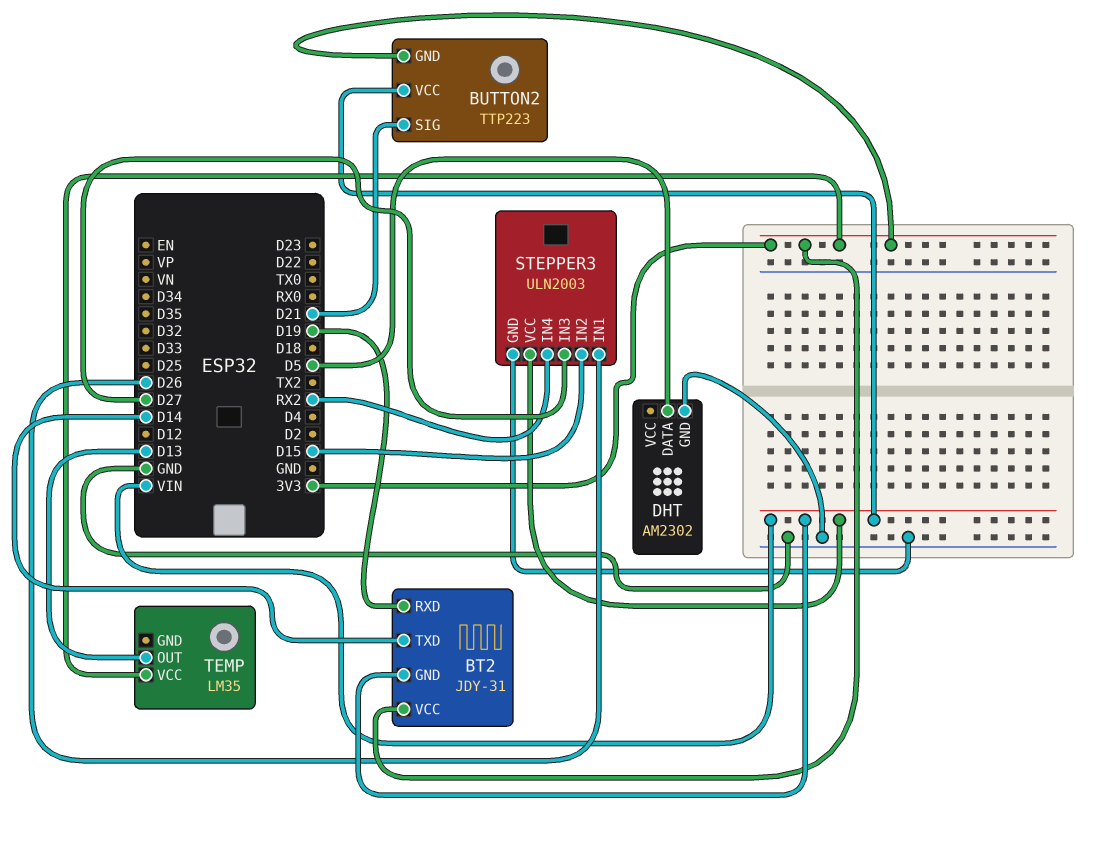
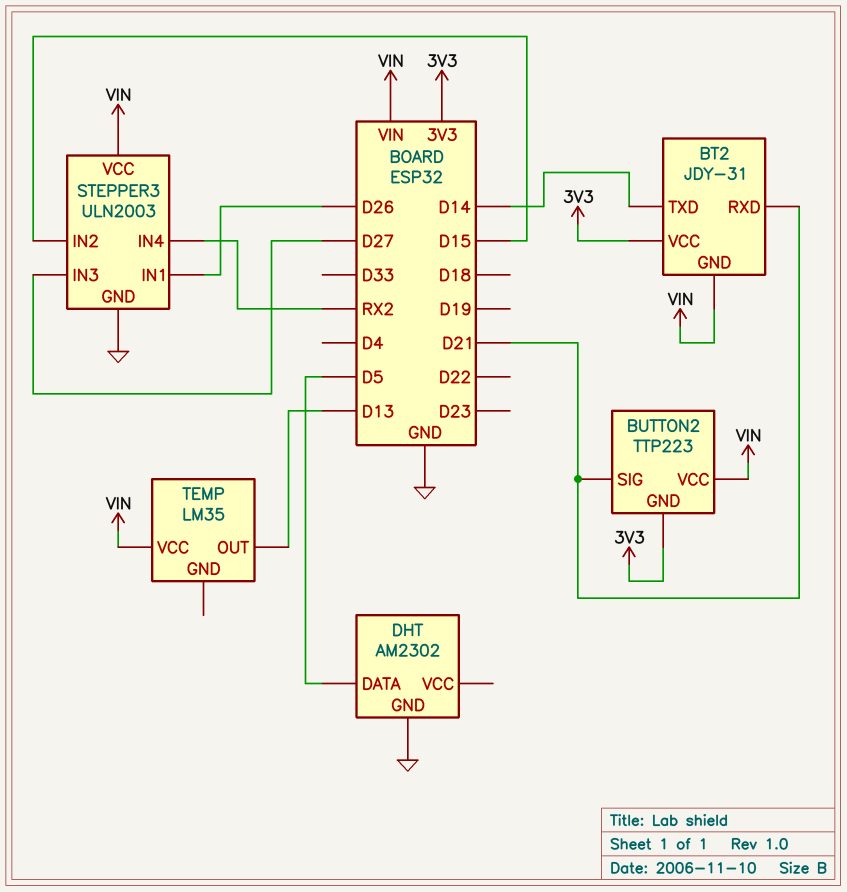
BT2 pin RXD: D19 -> D21
TEMP pin VCC: 3V3 -> VIN

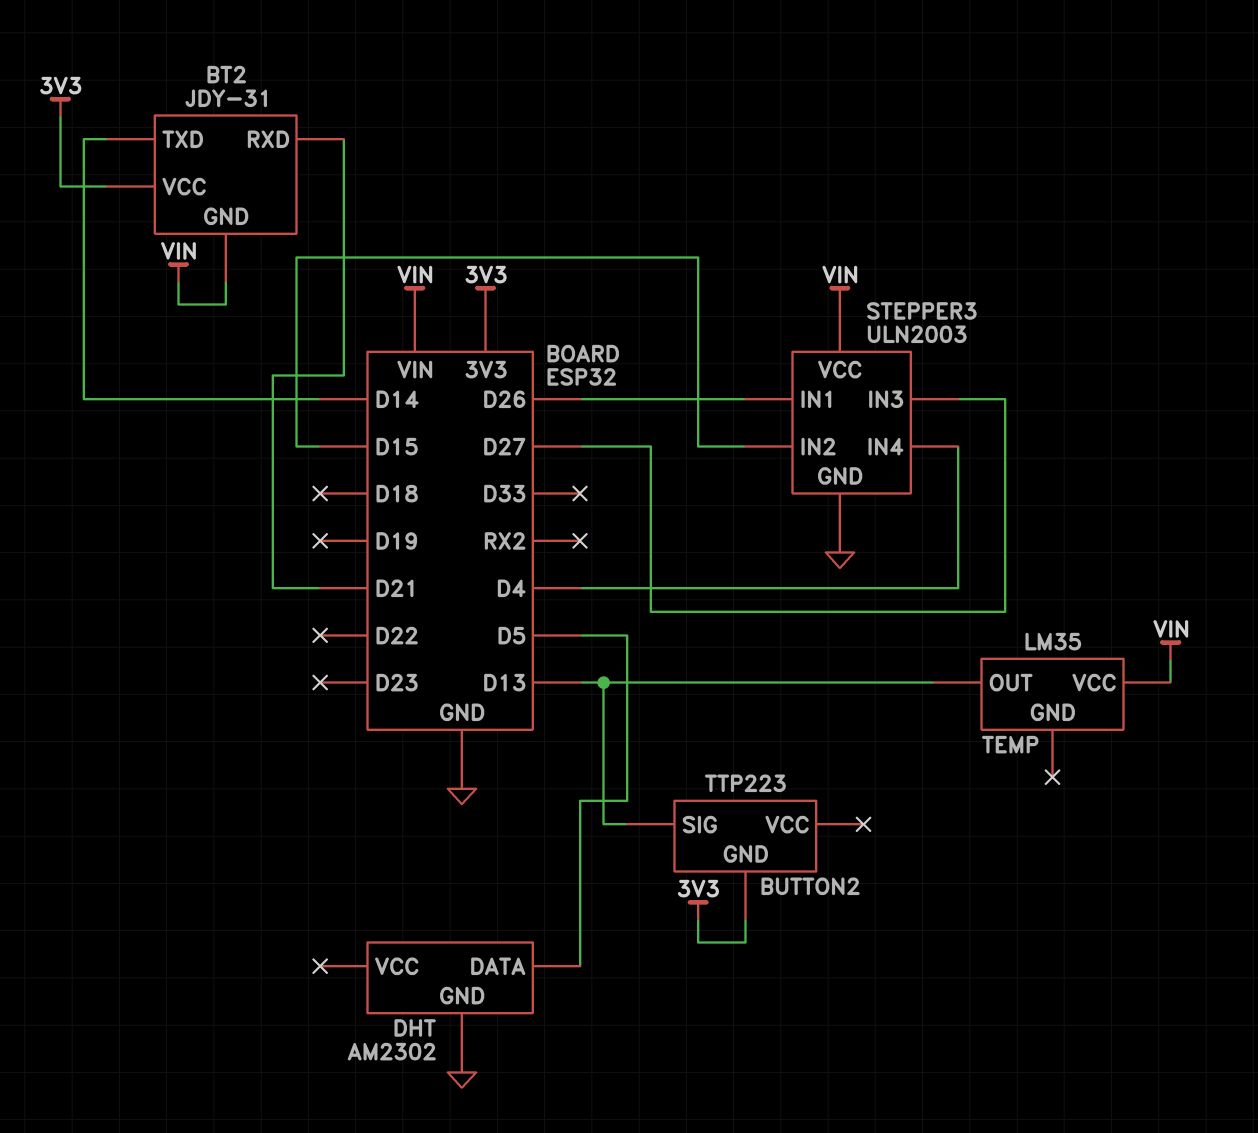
BUTTON2 pin SIG: D21 -> D13
BUTTON2 pin VCC: VIN -> none
STEPPER3 pin IN4: RX2 -> D4

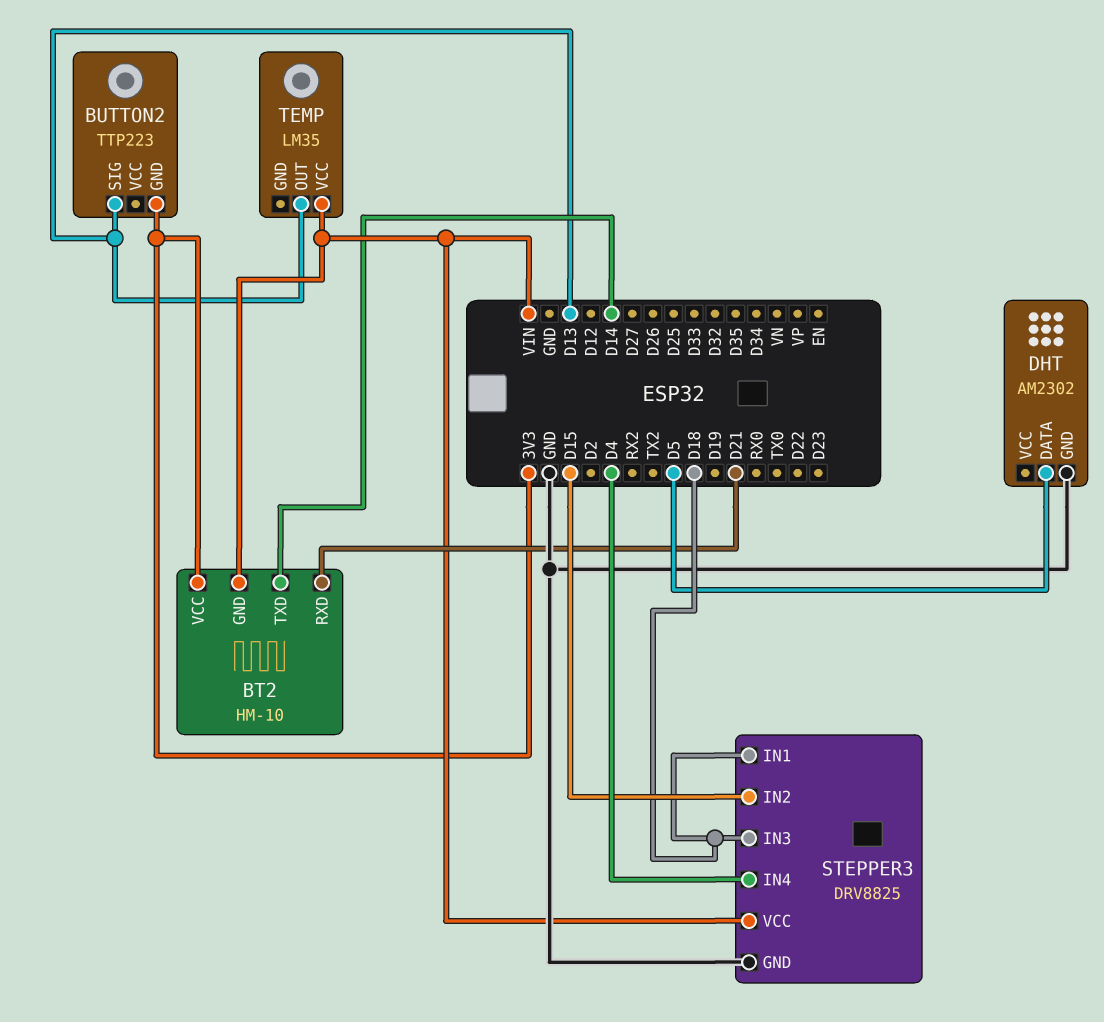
BT2: JDY-31 -> HM-10
STEPPER3: ULN2003 -> DRV8825
STEPPER3 pin IN1: D26 -> D18
STEPPER3 pin IN3: D27 -> D18

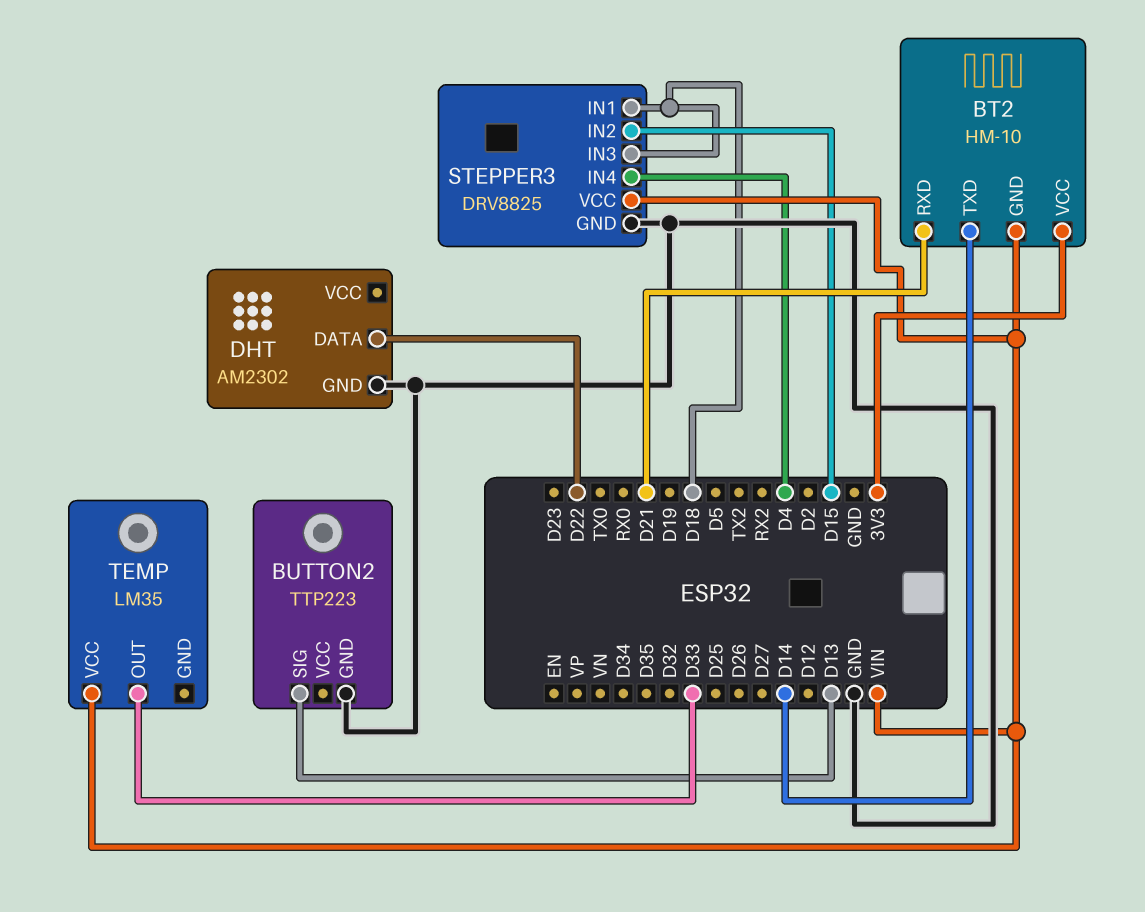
BUTTON2 pin GND: 3V3 -> GND
DHT pin DATA: D5 -> D22
TEMP pin OUT: D13 -> D33

